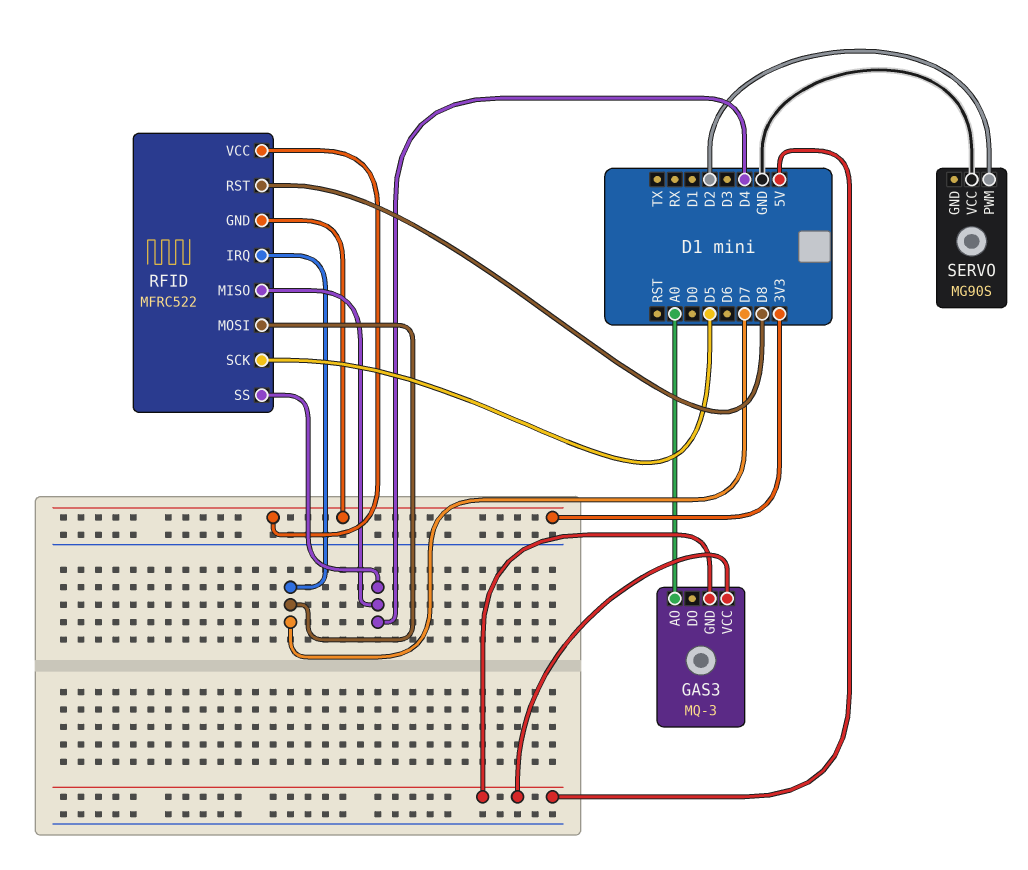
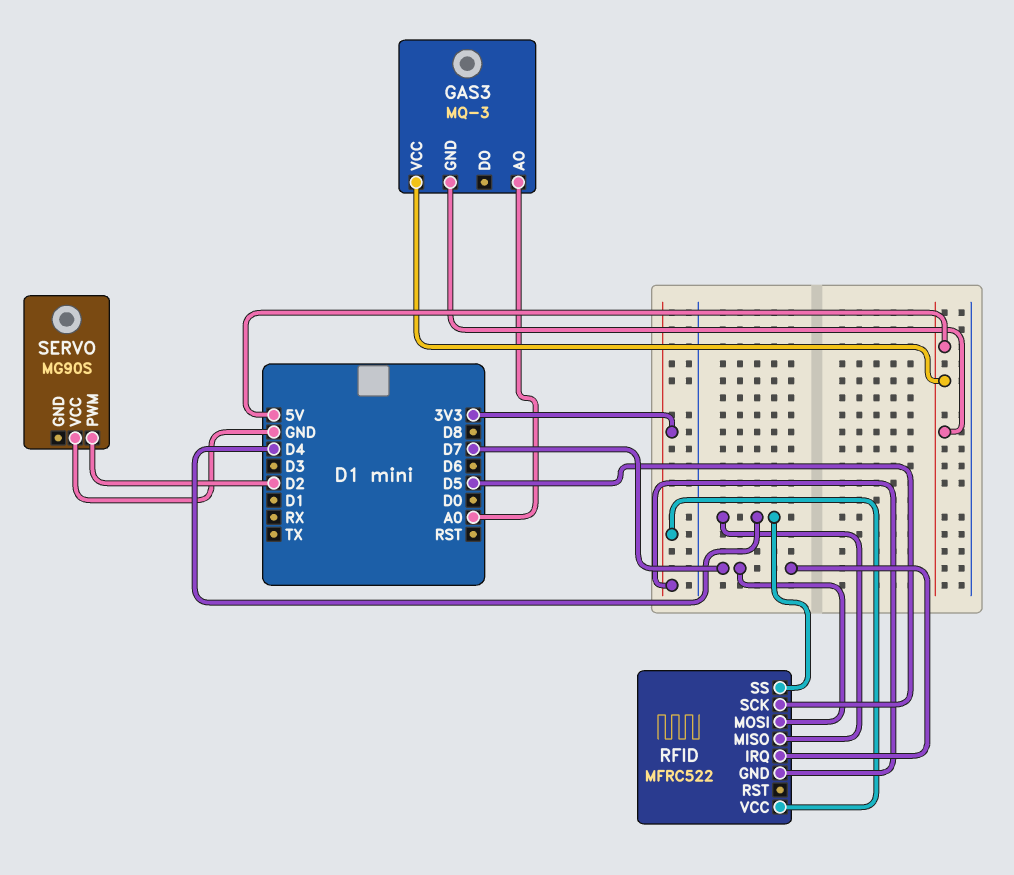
RFID pin RST: D8 -> none

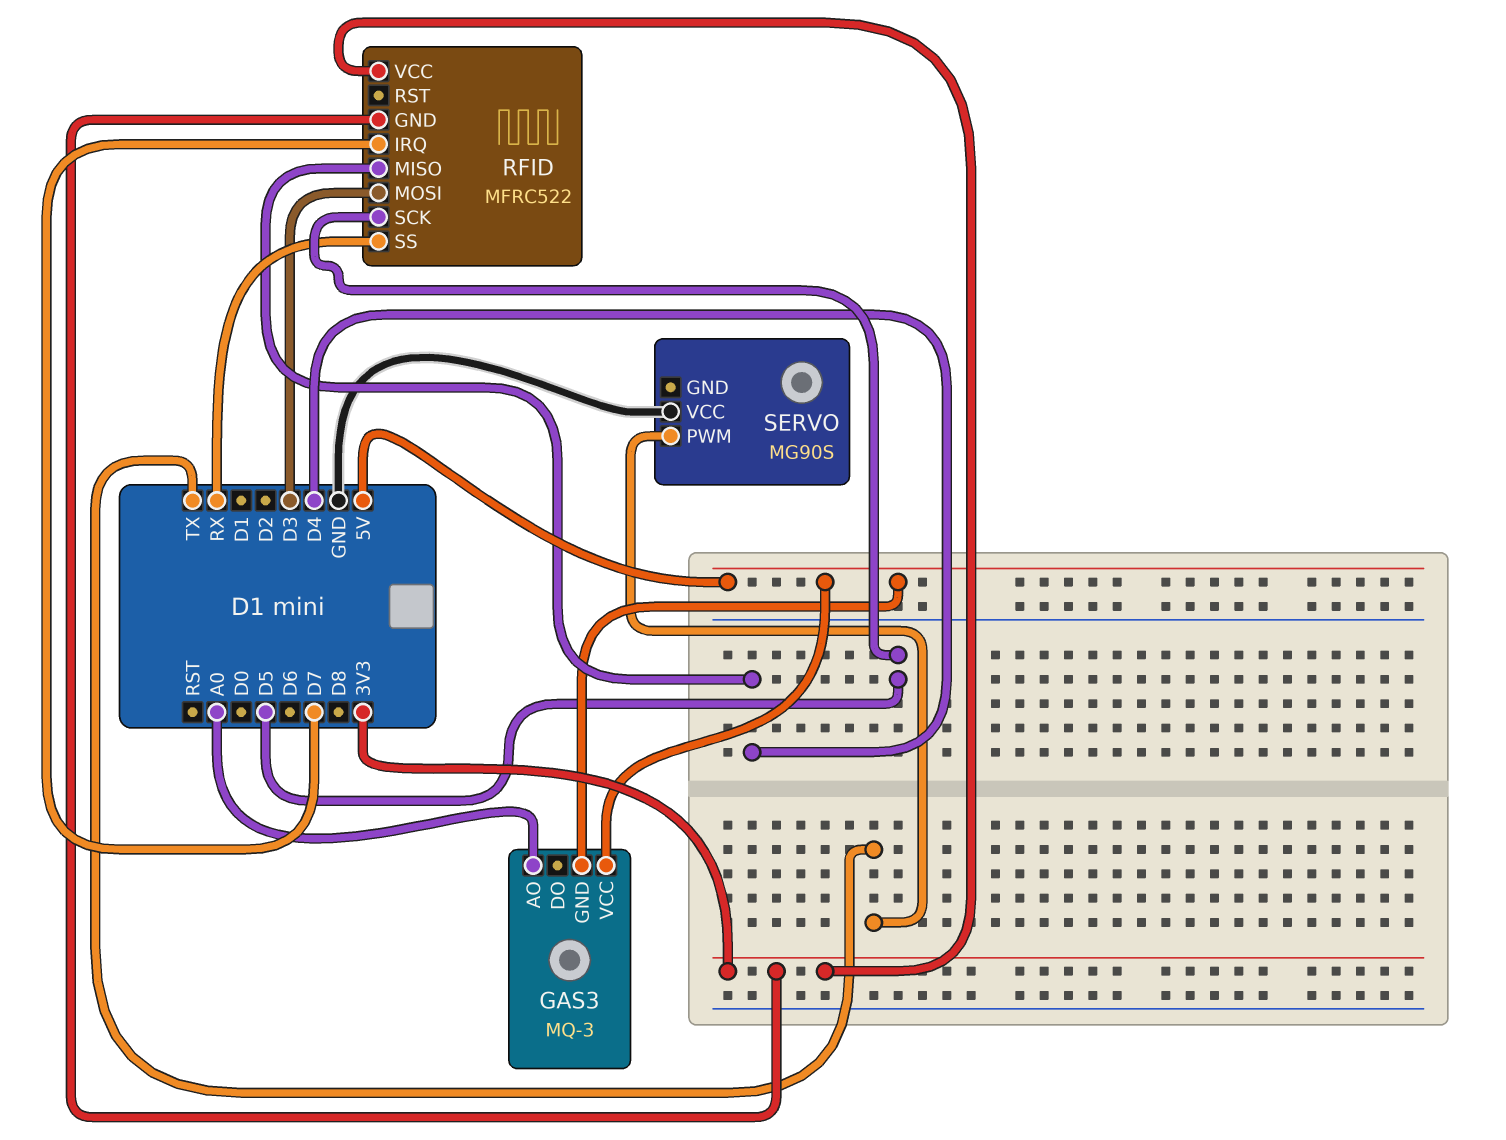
RFID pin MOSI: D7 -> D3
RFID pin SS: D4 -> RX
SERVO pin PWM: D2 -> TX

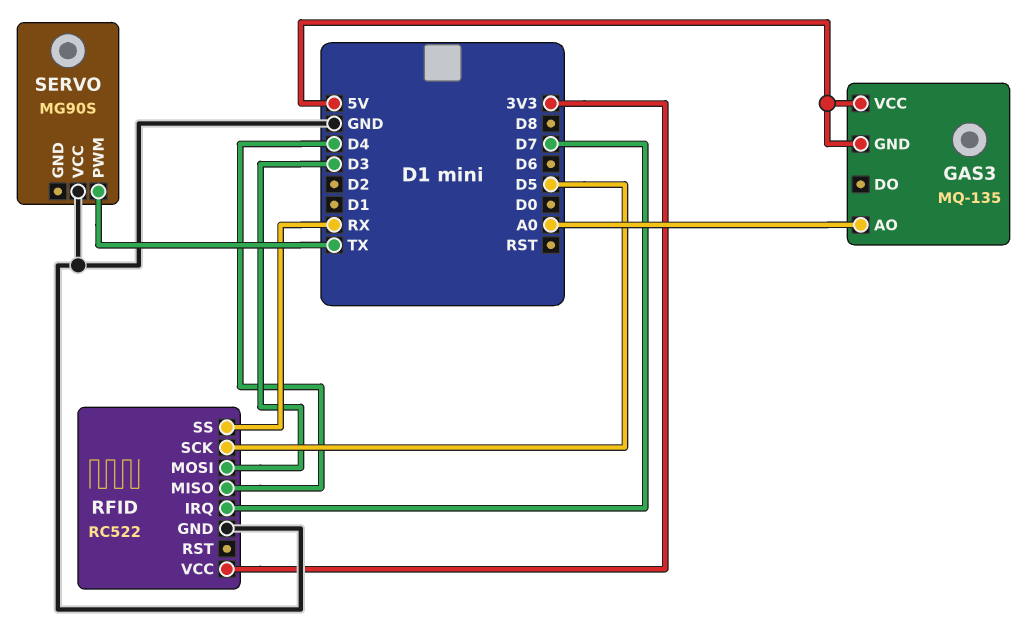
GAS3: MQ-3 -> MQ-135
RFID: MFRC522 -> RC522
RFID pin GND: 3V3 -> GND

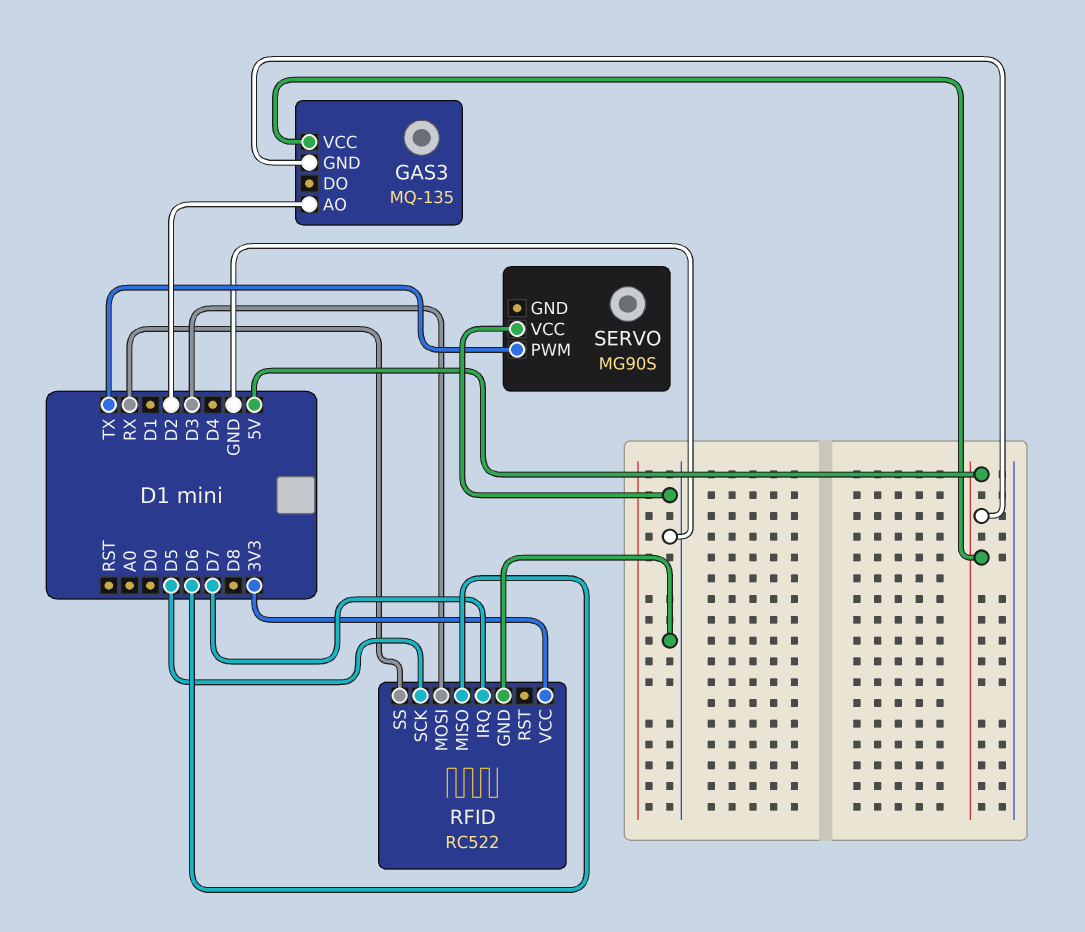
GAS3 pin AO: A0 -> D2
RFID pin MISO: D4 -> D6

